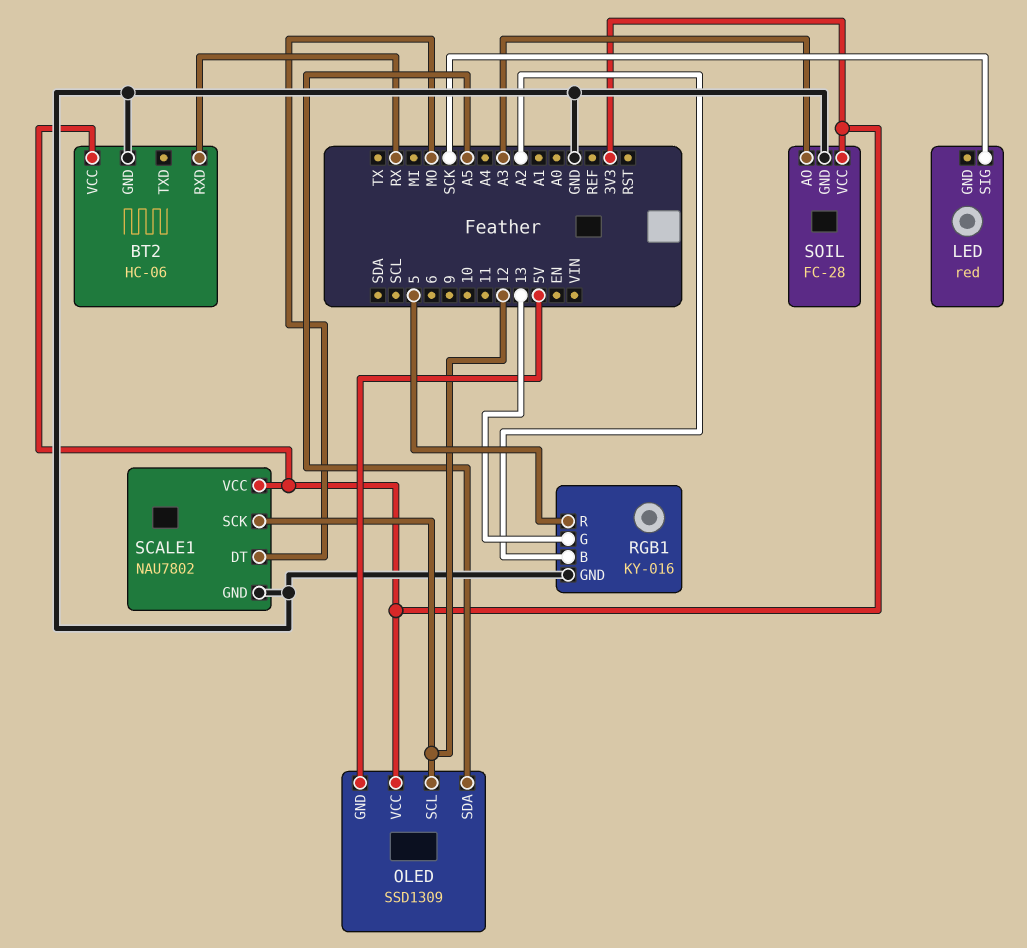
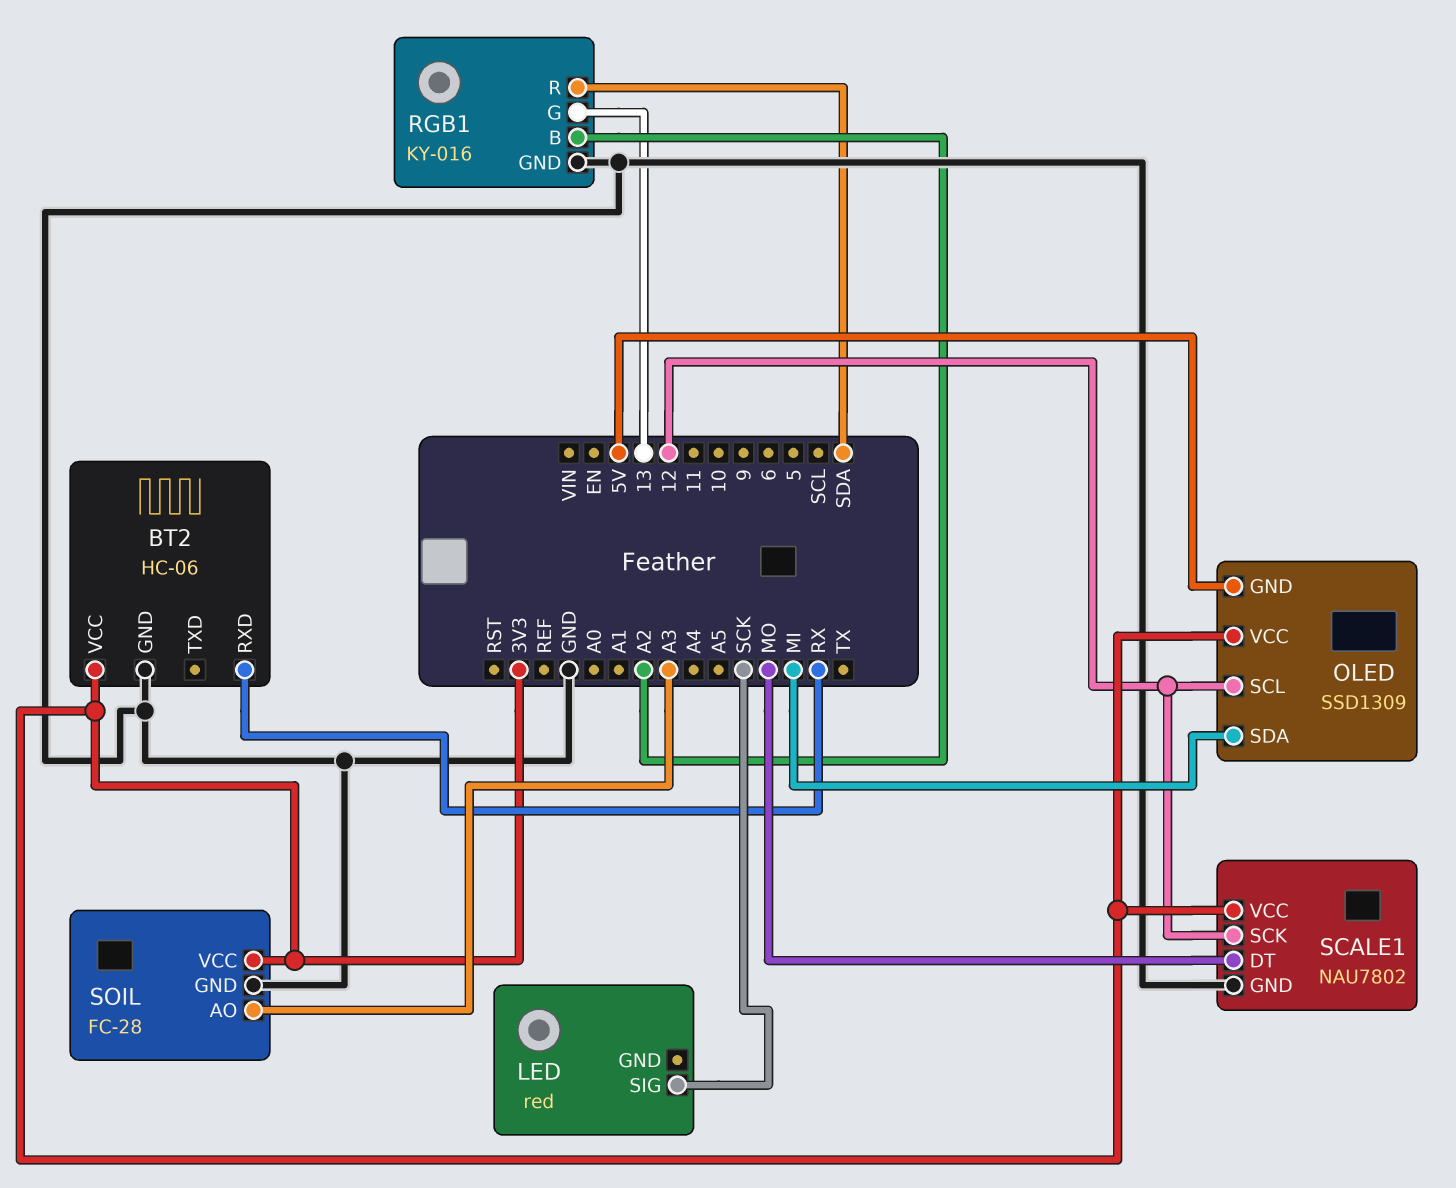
OLED pin SDA: A5 -> MI
RGB1 pin R: 5 -> SDA

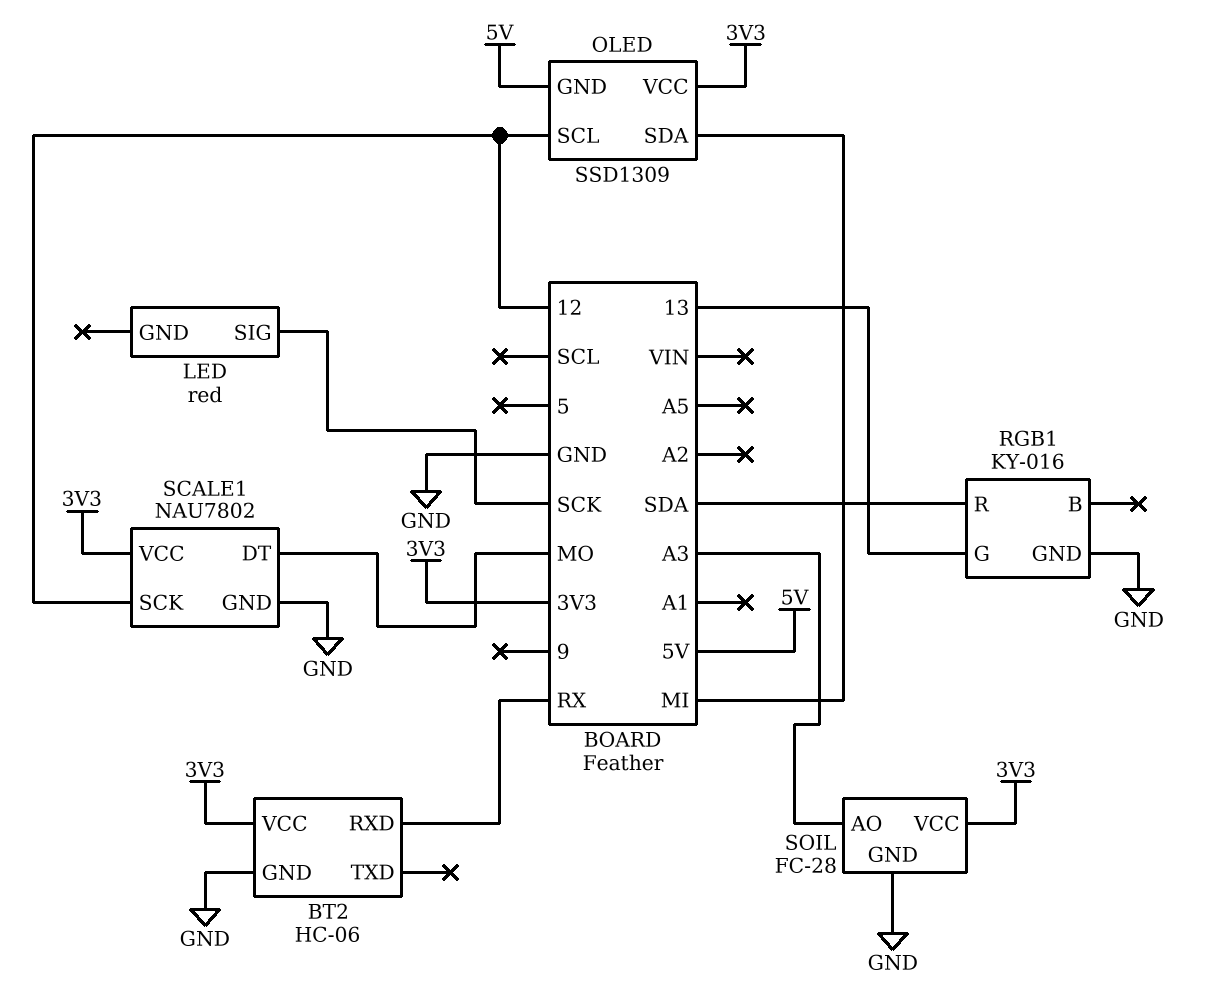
RGB1 pin B: A2 -> none

